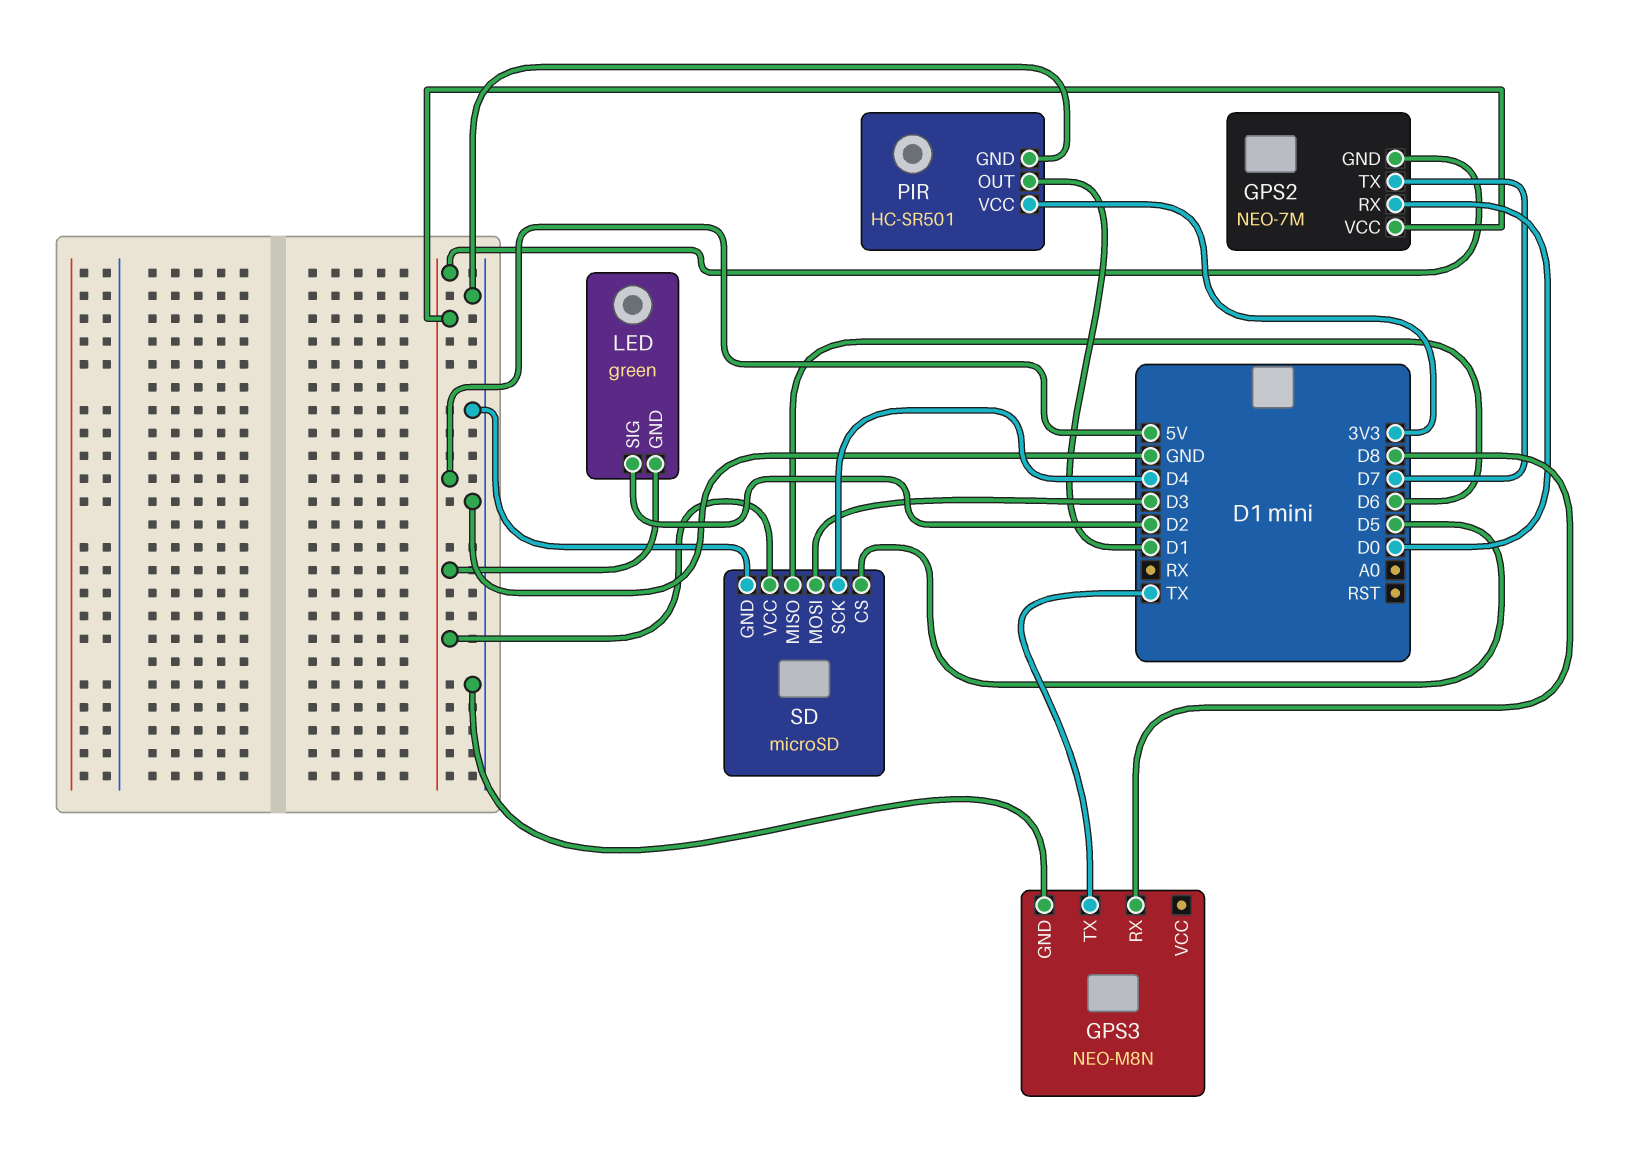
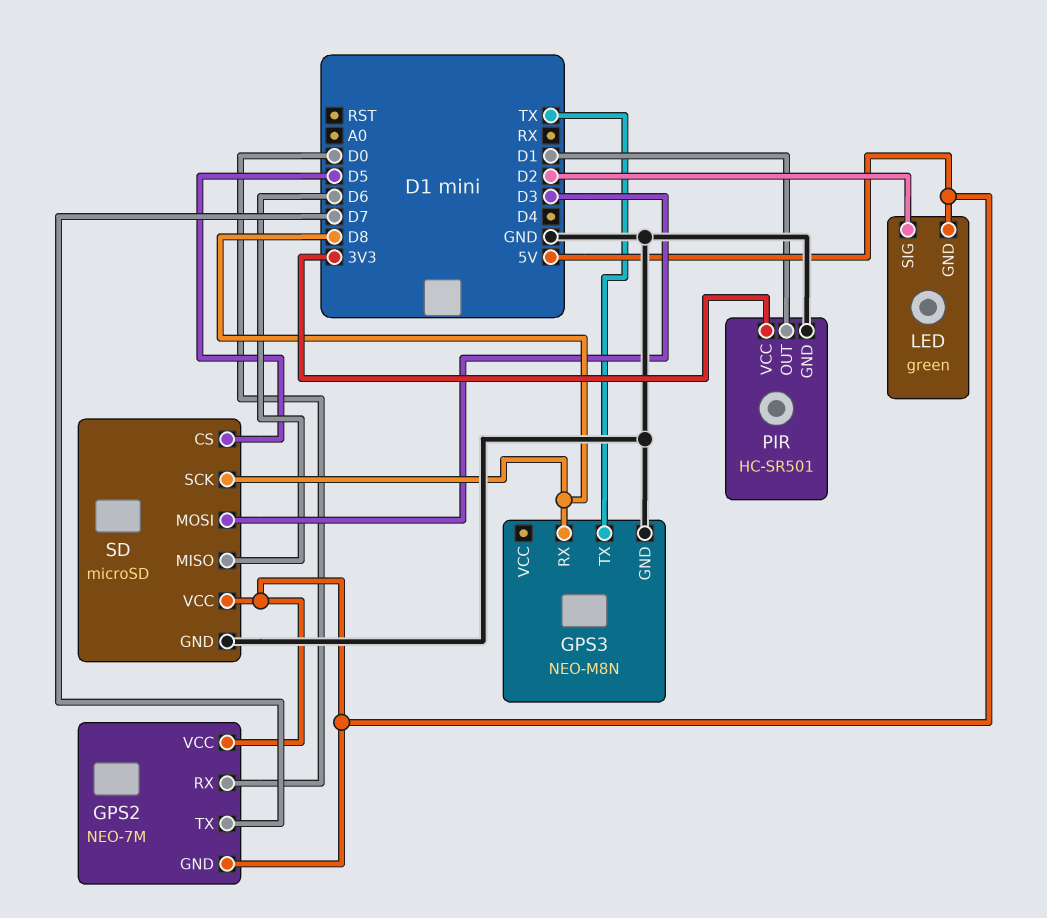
SD pin SCK: D4 -> D8

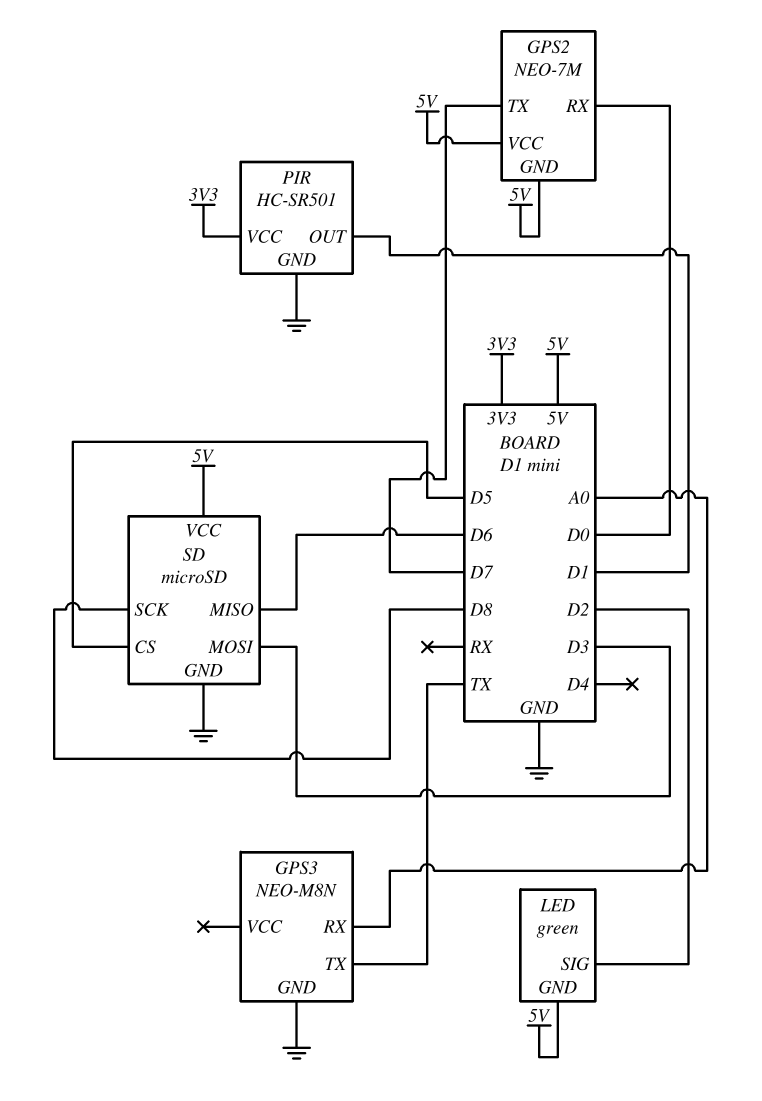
GPS3 pin RX: D8 -> A0

